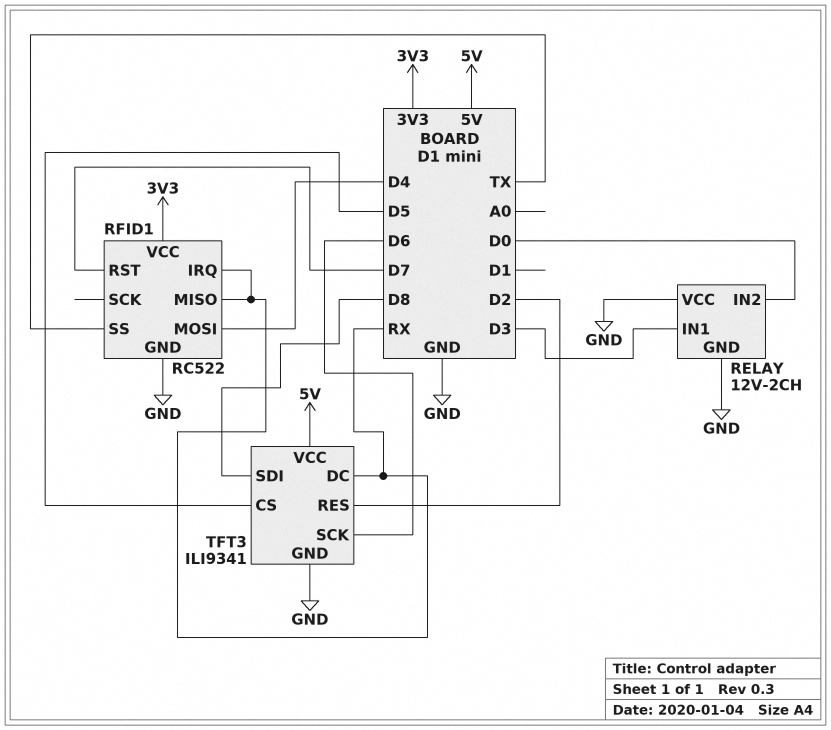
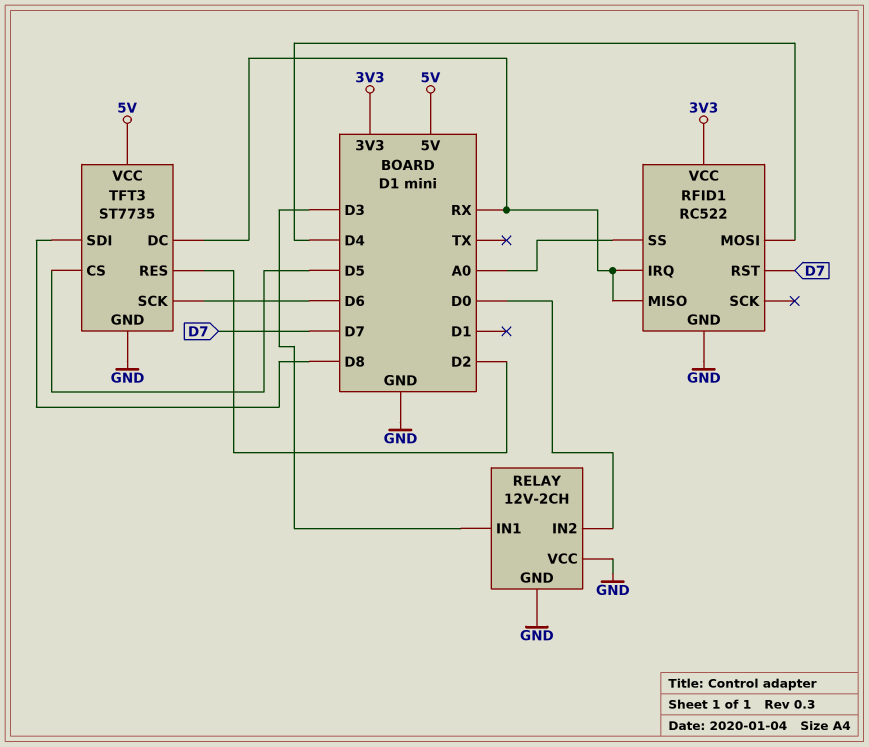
RFID1 pin SS: TX -> A0
TFT3: ILI9341 -> ST7735

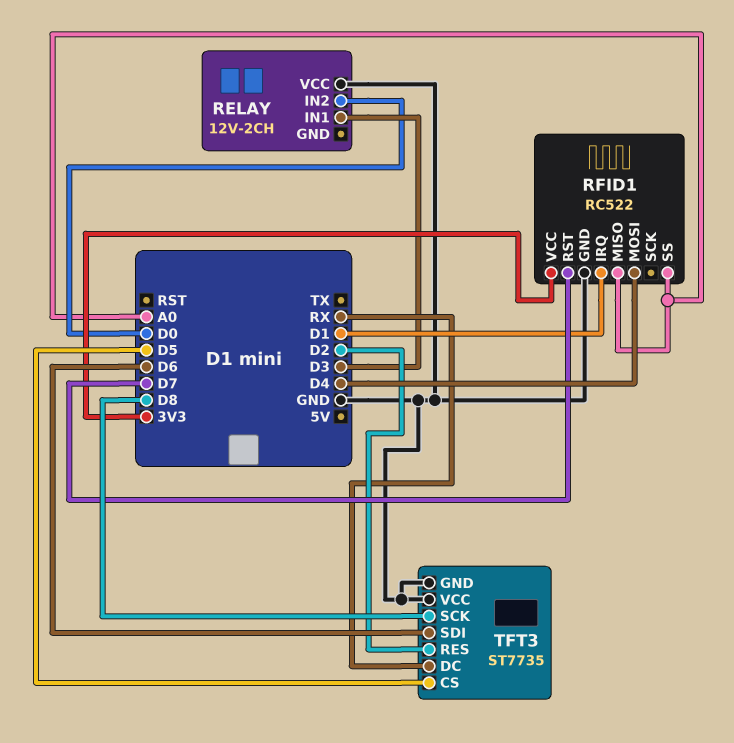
RELAY pin GND: GND -> none
RFID1 pin IRQ: RX -> D1
RFID1 pin MISO: RX -> A0
TFT3 pin SCK: D6 -> D8
TFT3 pin SDI: D8 -> D6
TFT3 pin VCC: 5V -> GND

